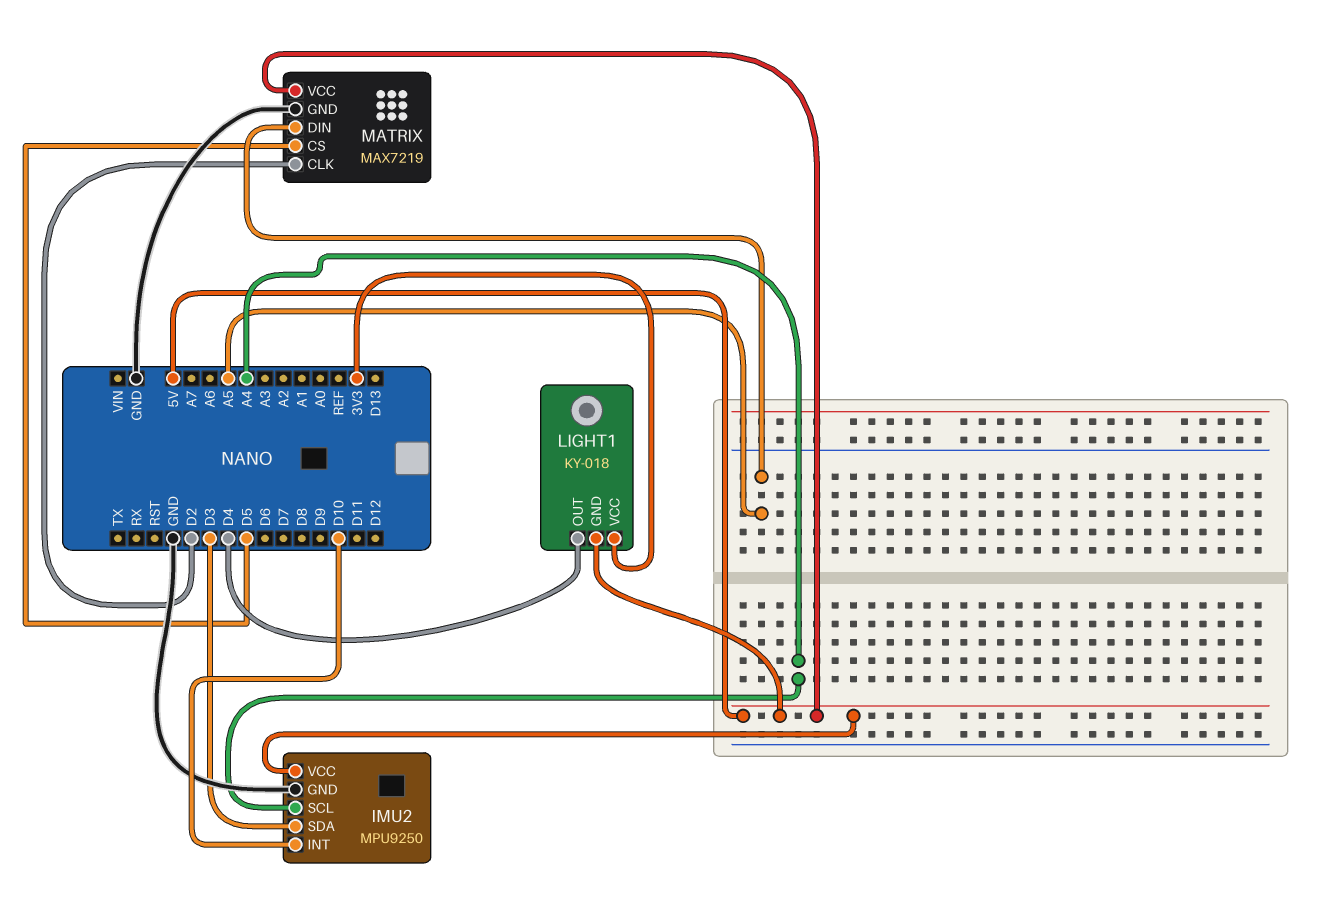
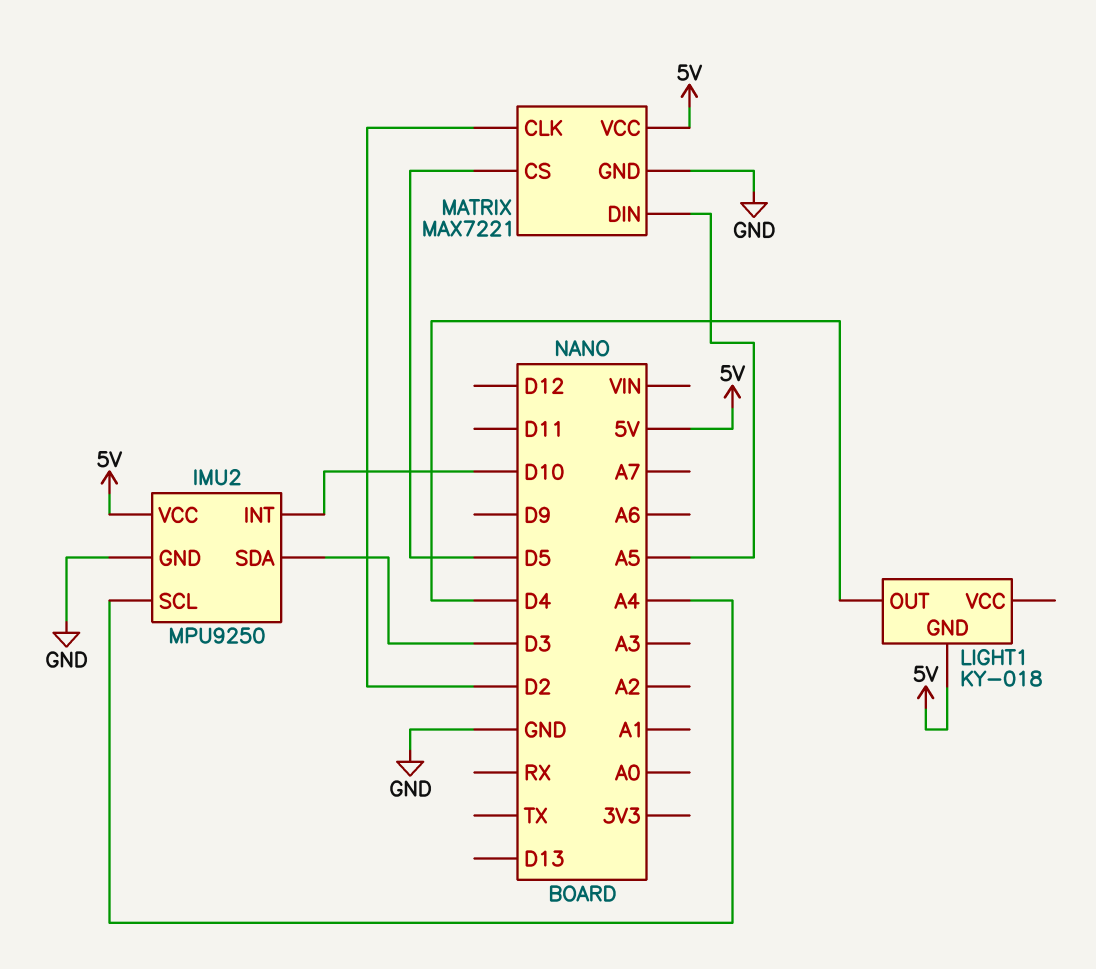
LIGHT1 pin VCC: 3V3 -> none
MATRIX: MAX7219 -> MAX7221

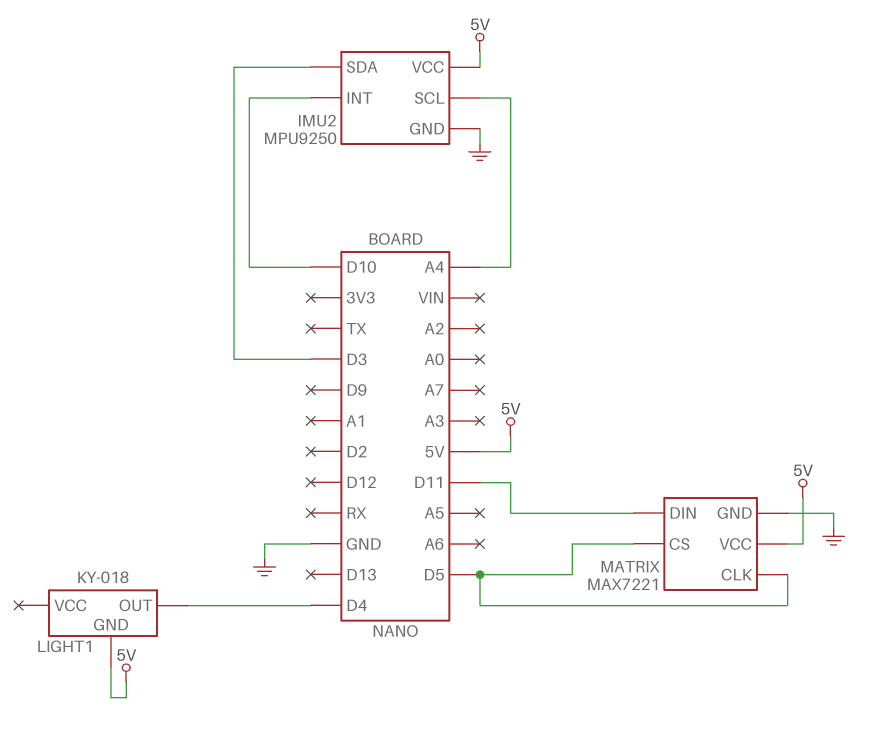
MATRIX pin CLK: D2 -> D5
MATRIX pin DIN: A5 -> D11

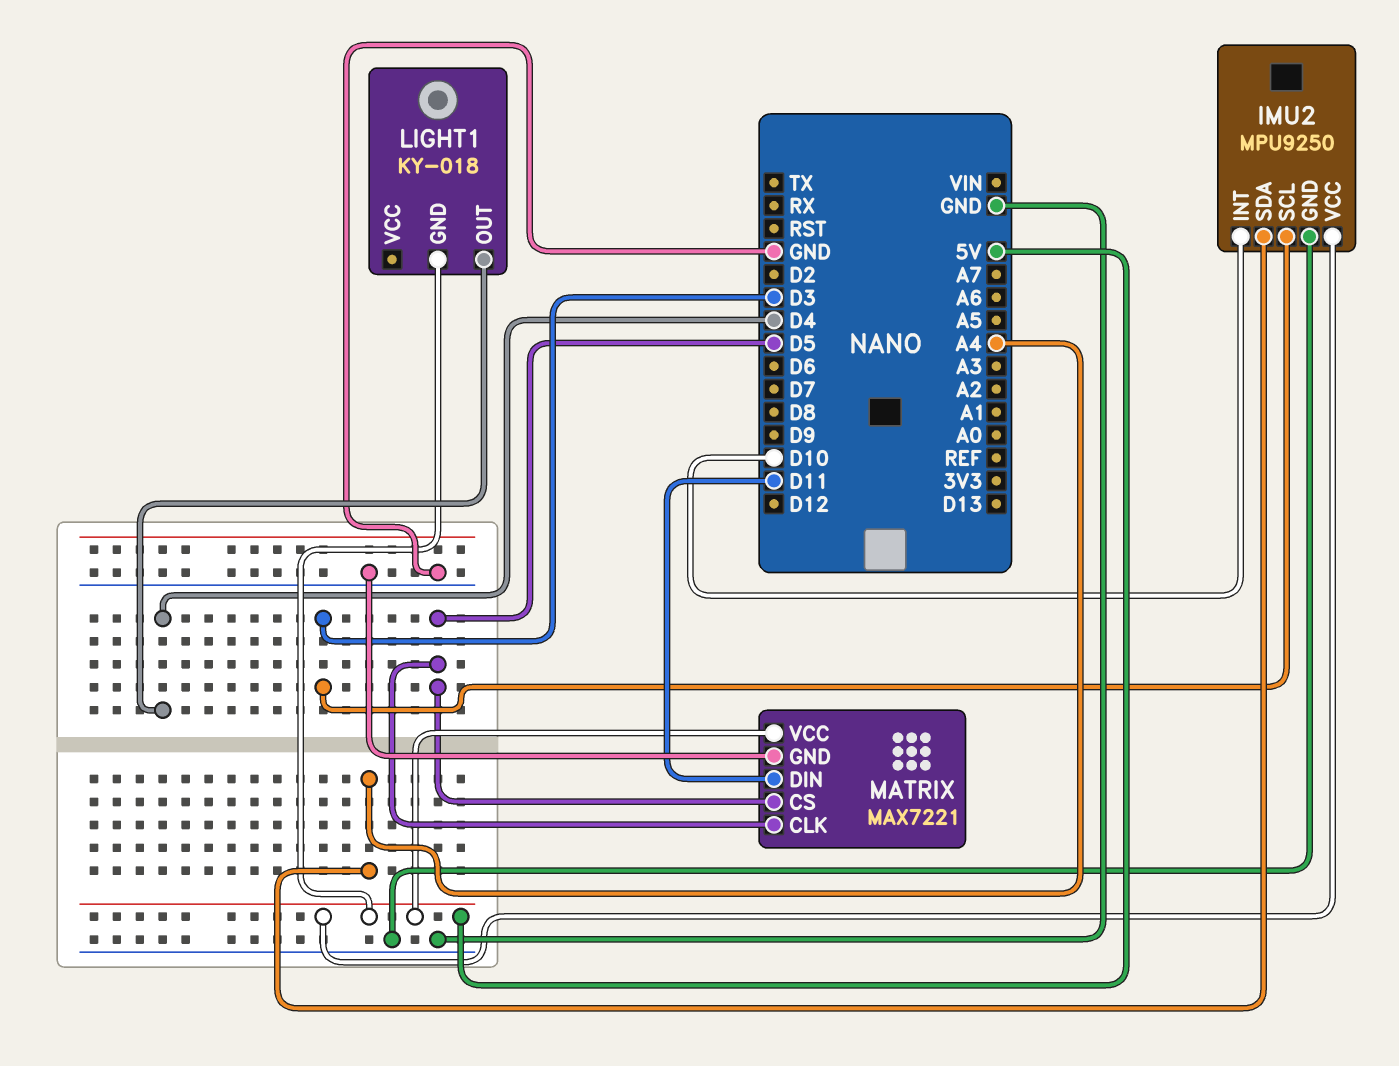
IMU2 pin SCL: A4 -> D3
IMU2 pin SDA: D3 -> A4

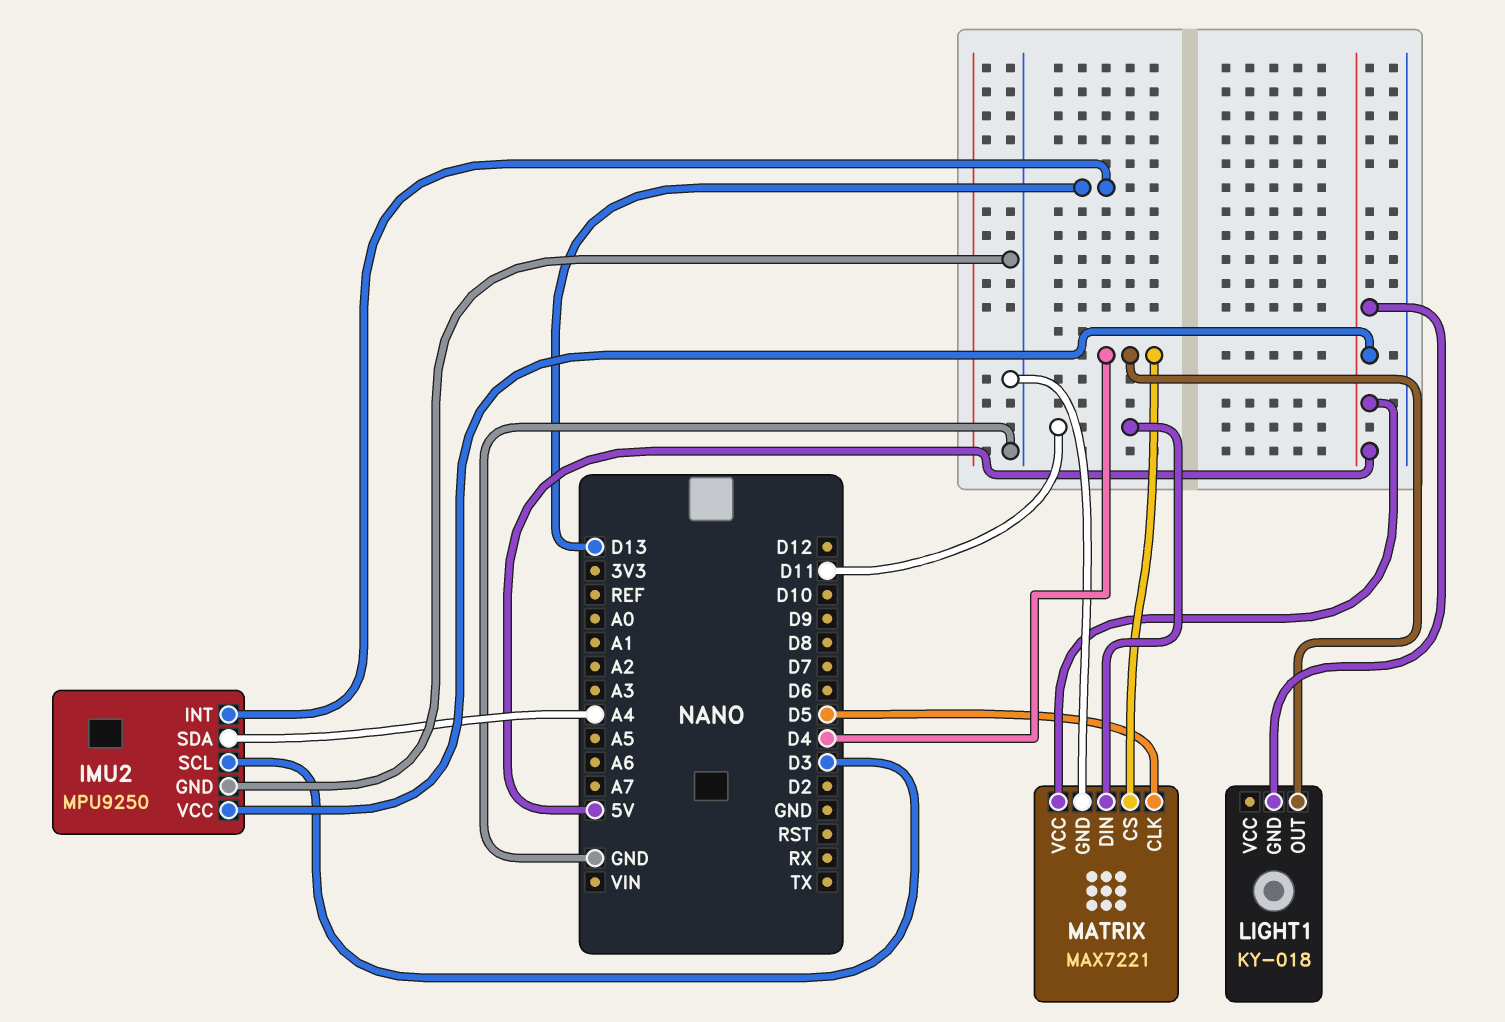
IMU2 pin INT: D10 -> D13
MATRIX pin CS: D5 -> D4

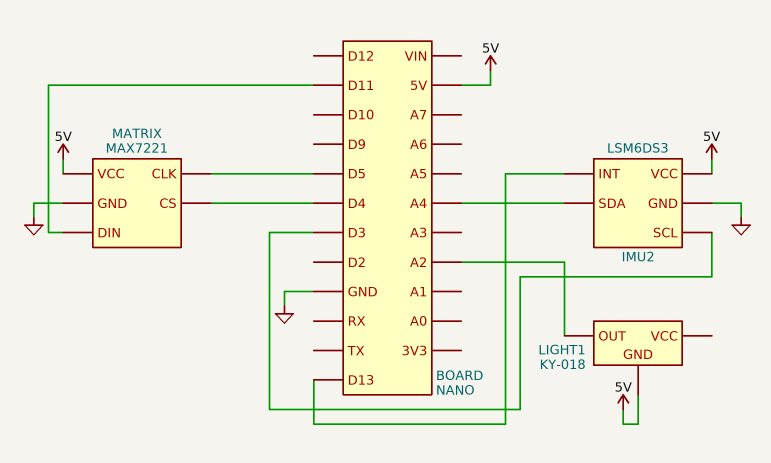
IMU2: MPU9250 -> LSM6DS3
LIGHT1 pin OUT: D4 -> A2

